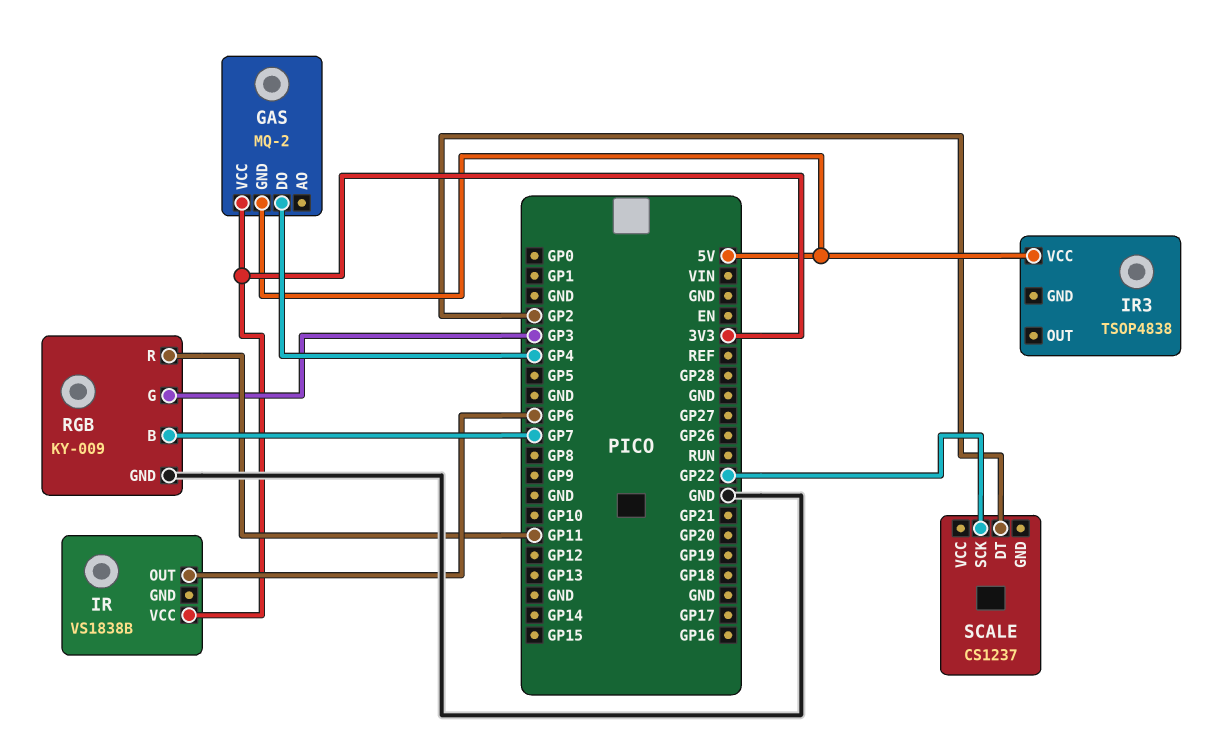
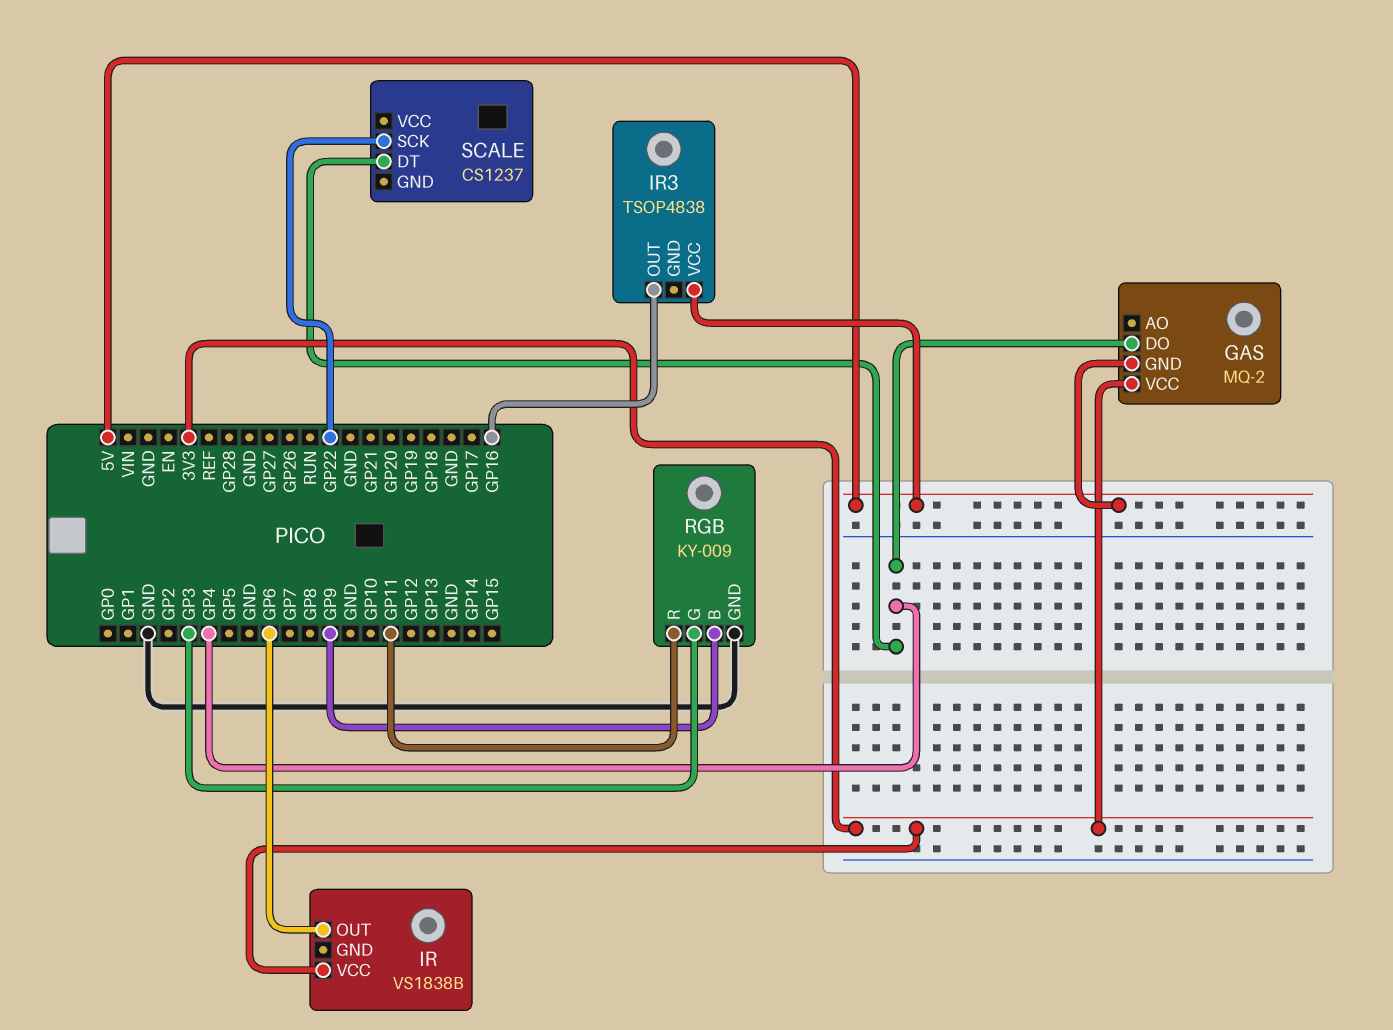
IR3 pin OUT: none -> GP16
RGB pin B: GP7 -> GP9
SCALE pin DT: GP2 -> GP4

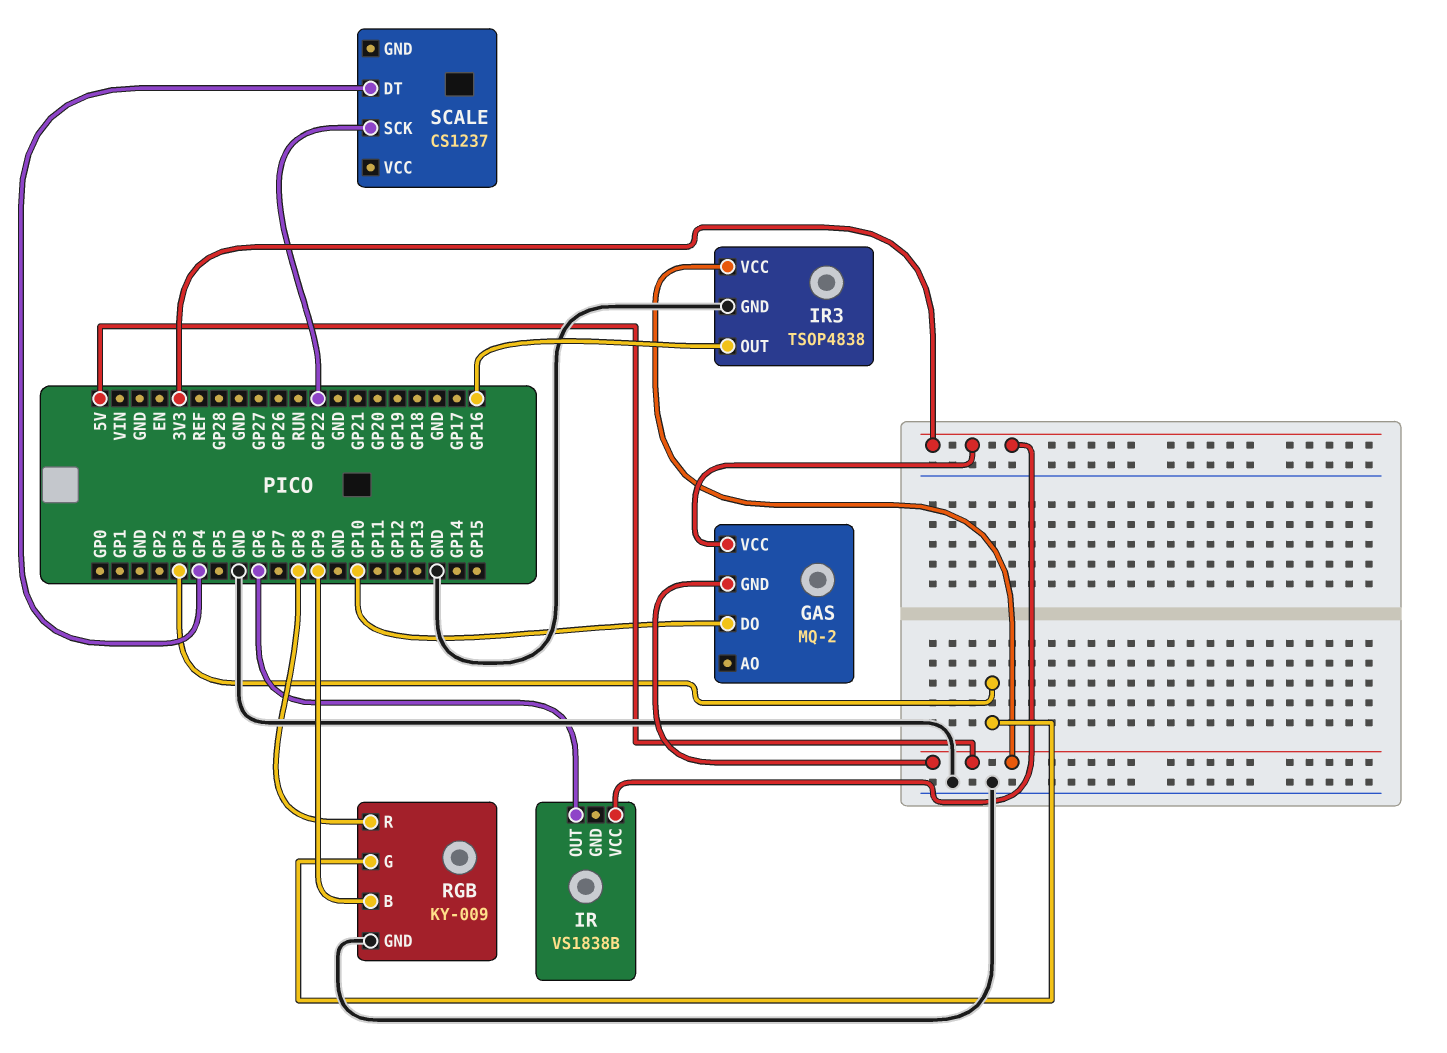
GAS pin DO: GP4 -> GP10
IR3 pin GND: none -> GND
RGB pin R: GP11 -> GP8

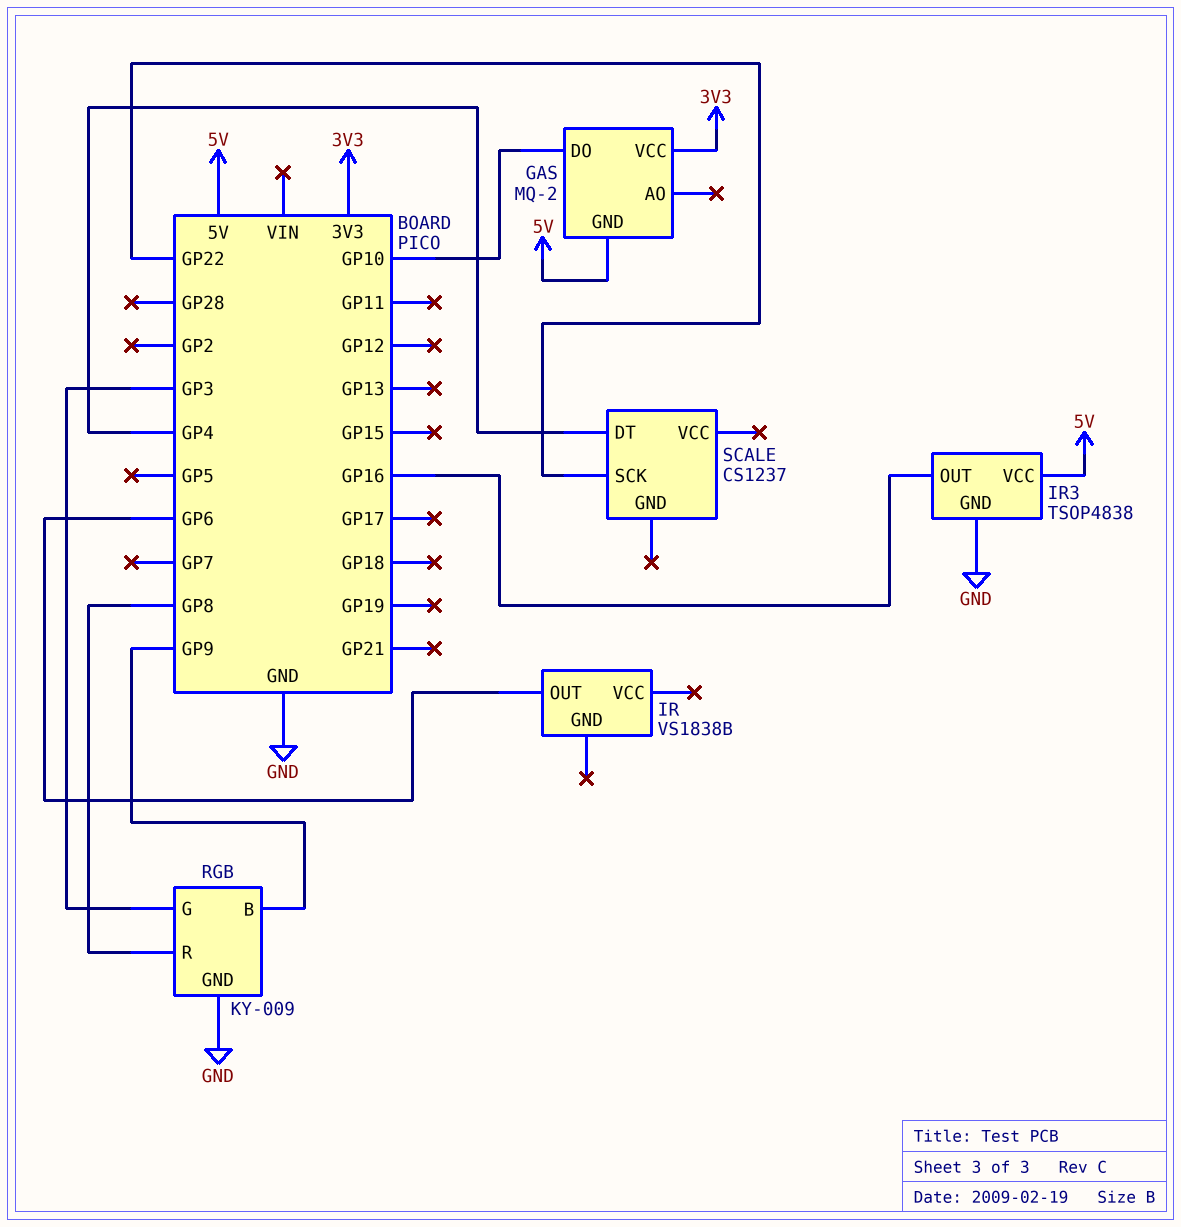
IR pin VCC: 3V3 -> none

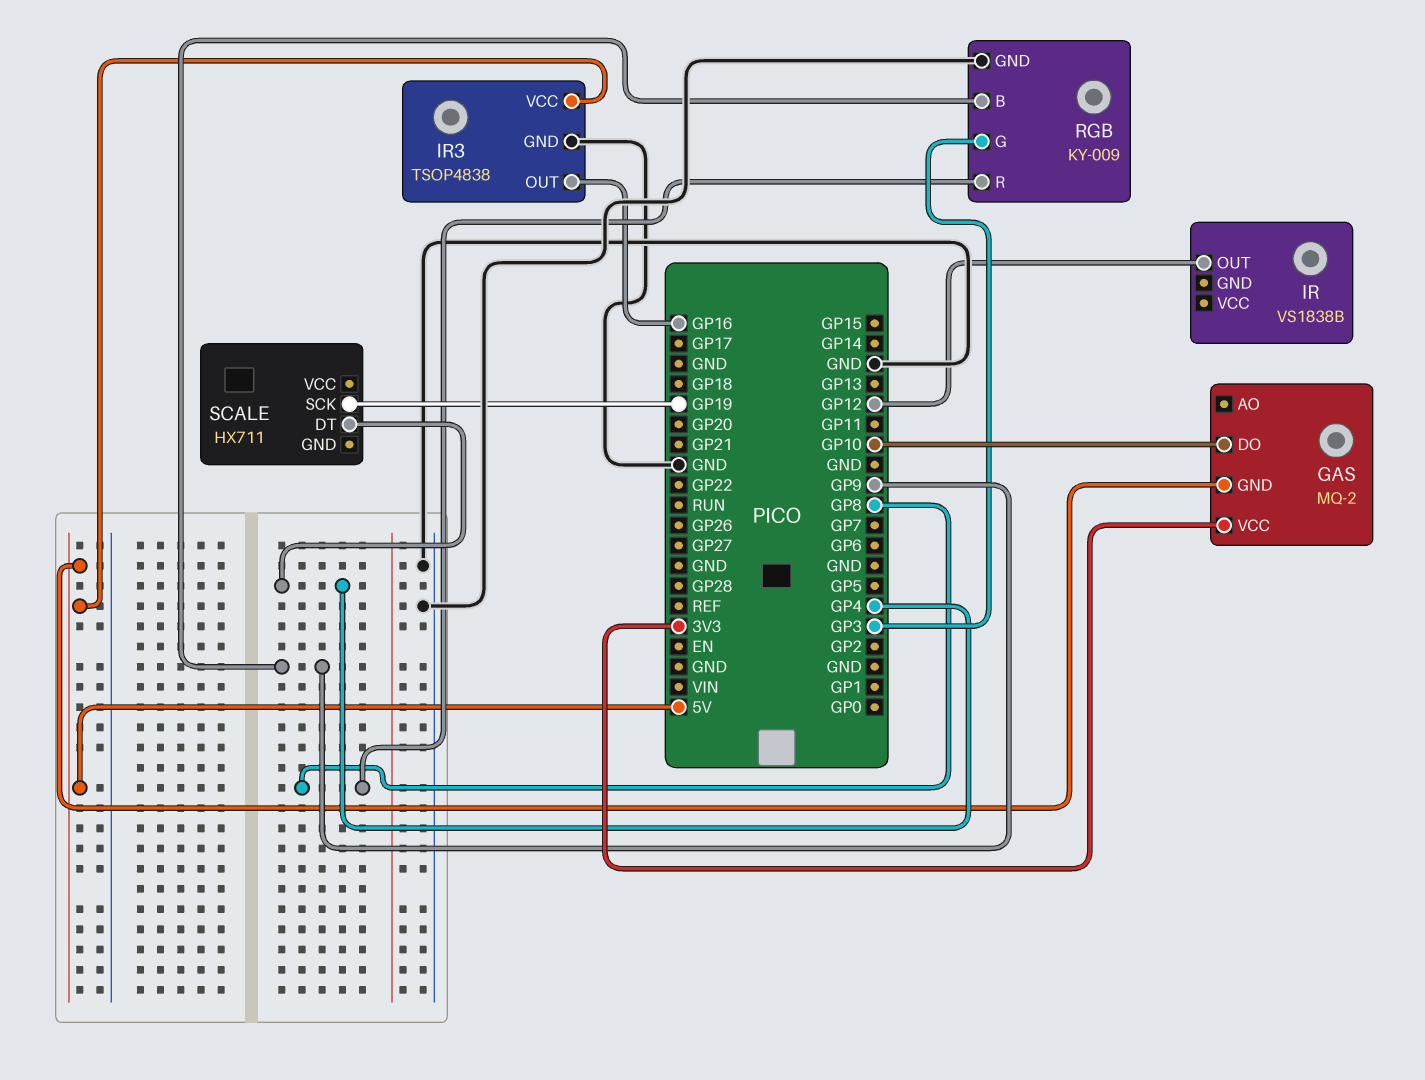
IR pin OUT: GP6 -> GP12
SCALE: CS1237 -> HX711
SCALE pin SCK: GP22 -> GP19

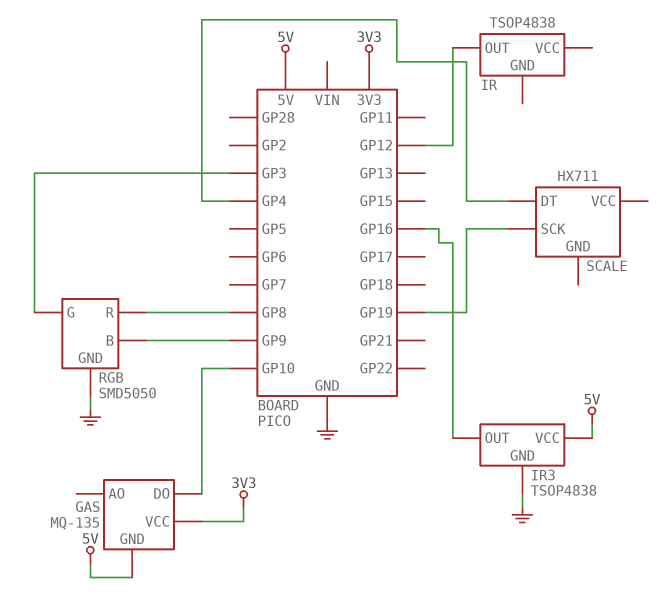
GAS: MQ-2 -> MQ-135
IR: VS1838B -> TSOP4838
RGB: KY-009 -> SMD5050

